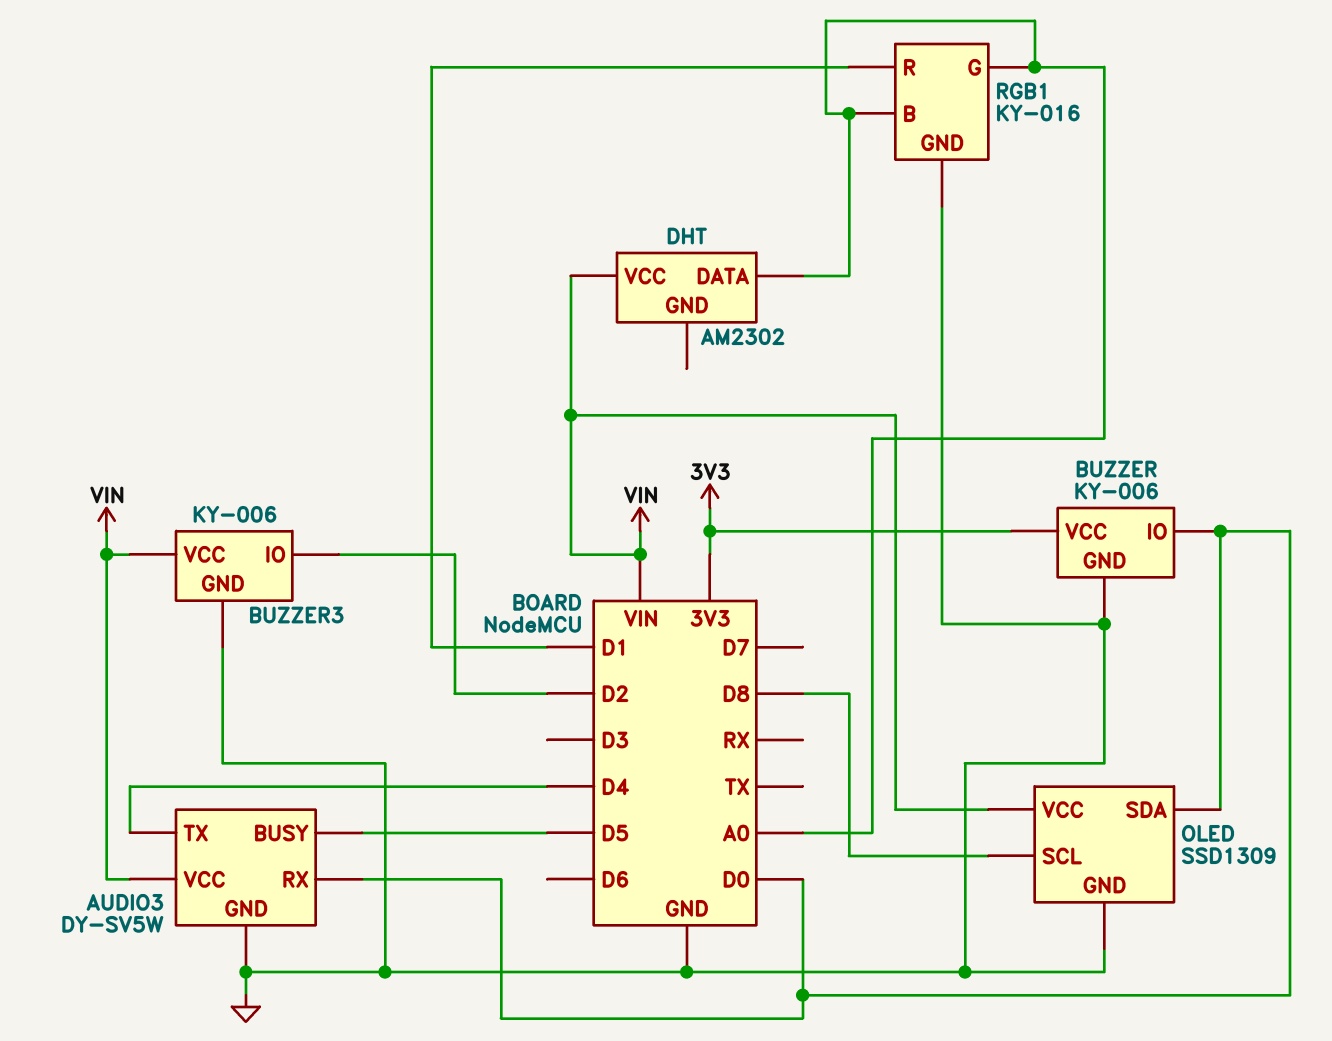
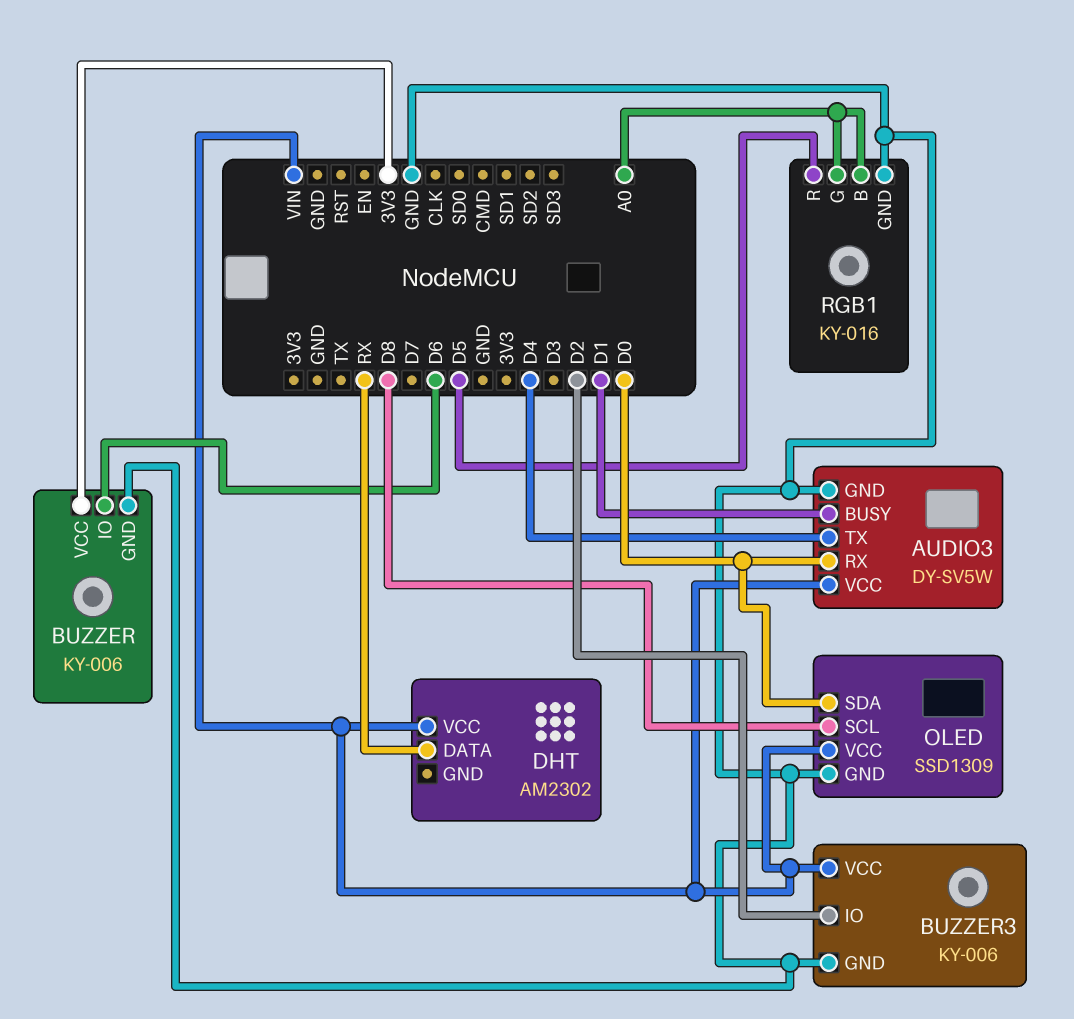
AUDIO3 pin BUSY: D5 -> D1
BUZZER pin IO: D0 -> D6
DHT pin DATA: A0 -> RX
RGB1 pin R: D1 -> D5

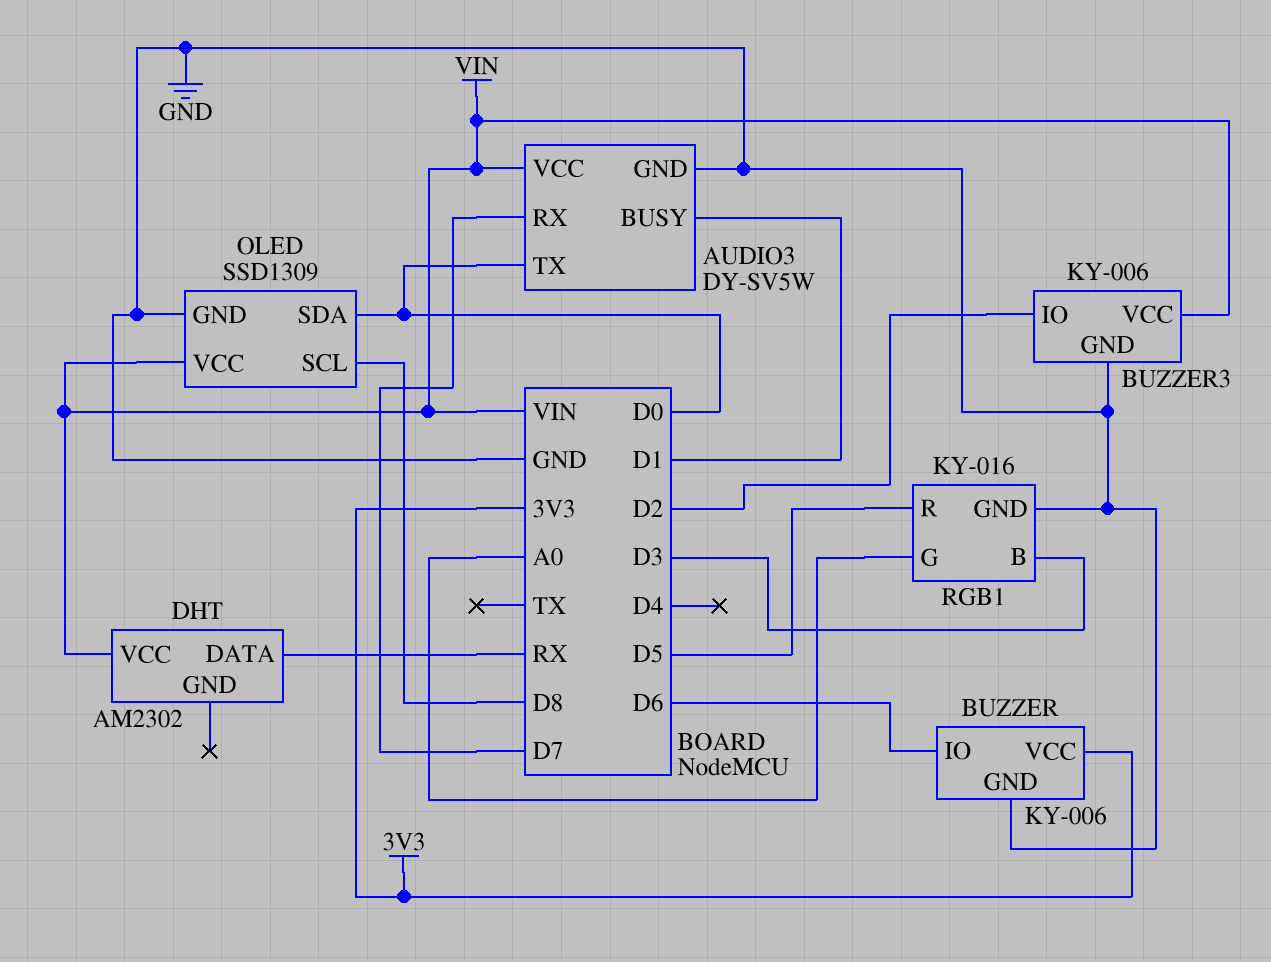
AUDIO3 pin RX: D0 -> D7
AUDIO3 pin TX: D4 -> D0
RGB1 pin B: A0 -> D3

